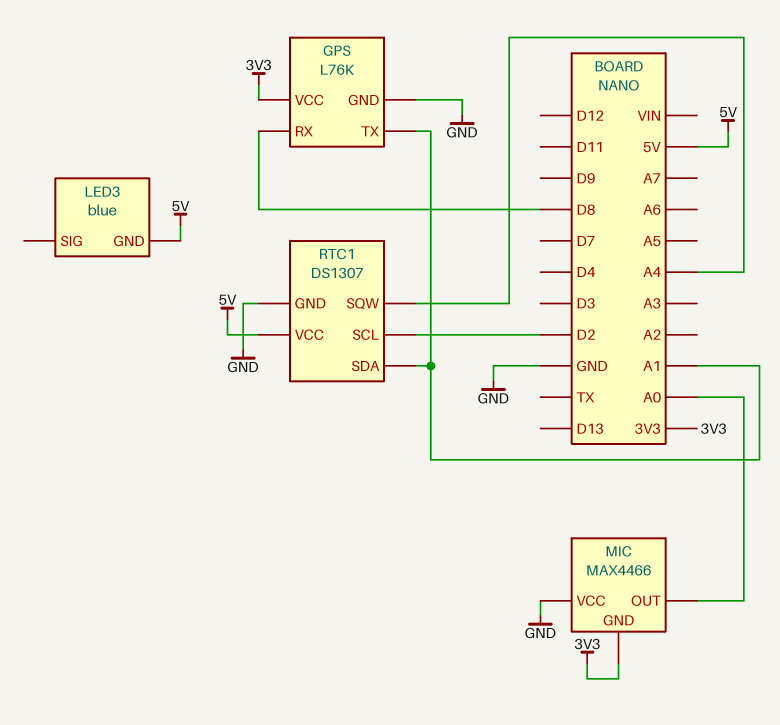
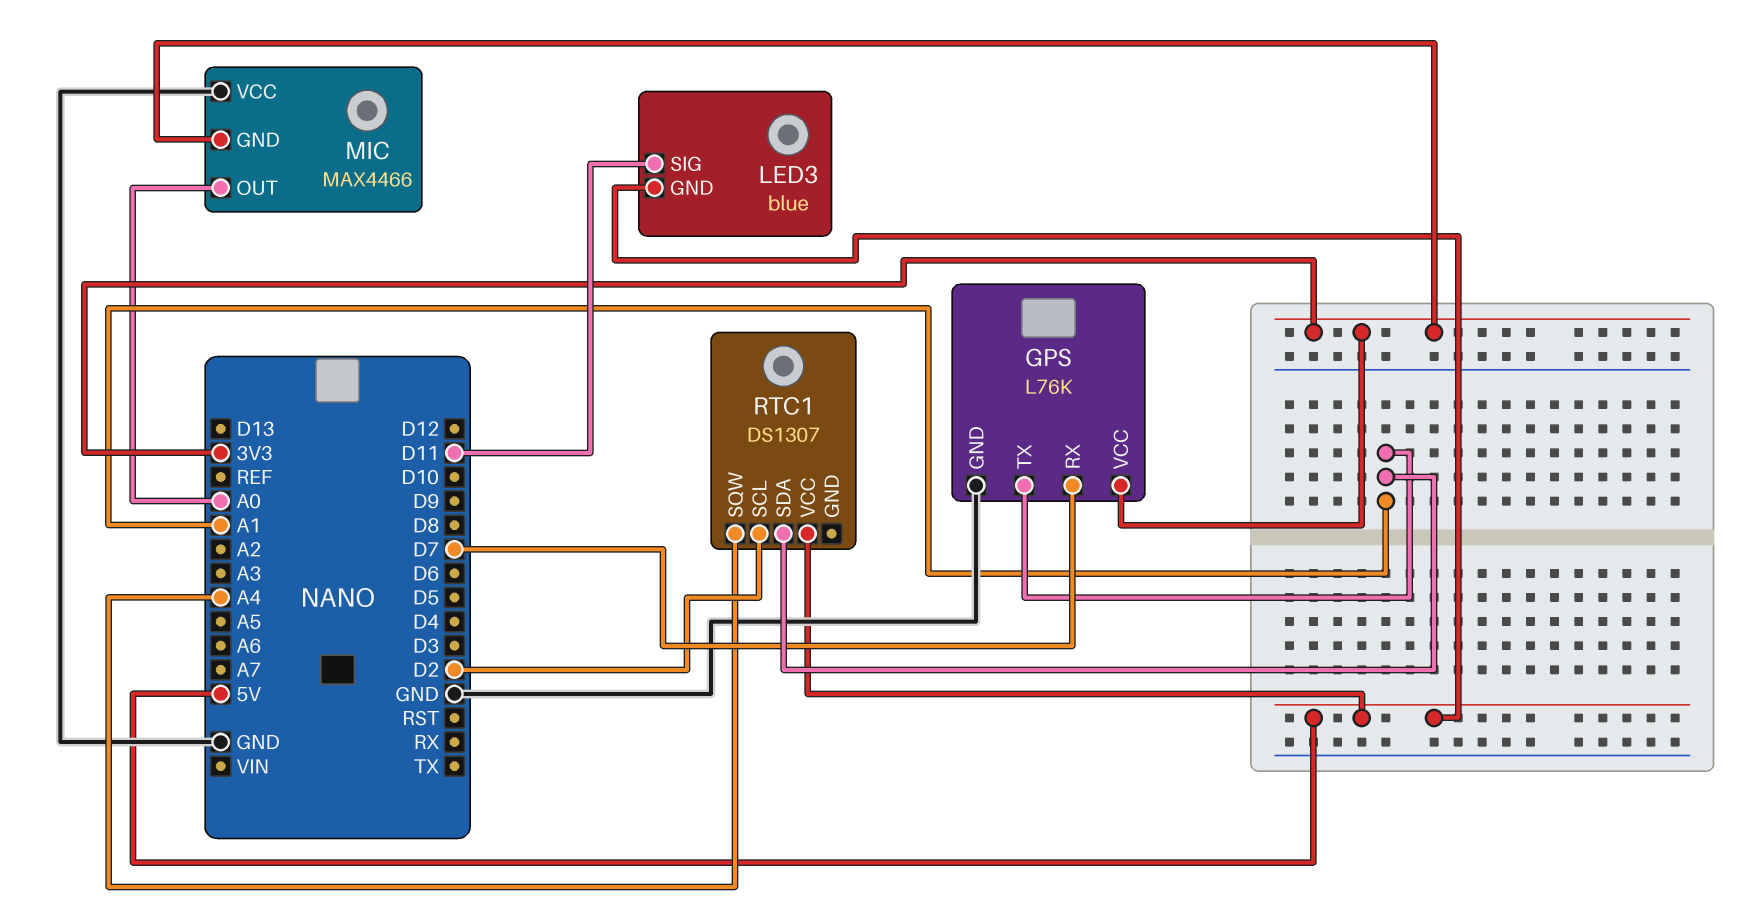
GPS pin RX: D8 -> D7
LED3 pin SIG: none -> D11
RTC1 pin GND: GND -> none

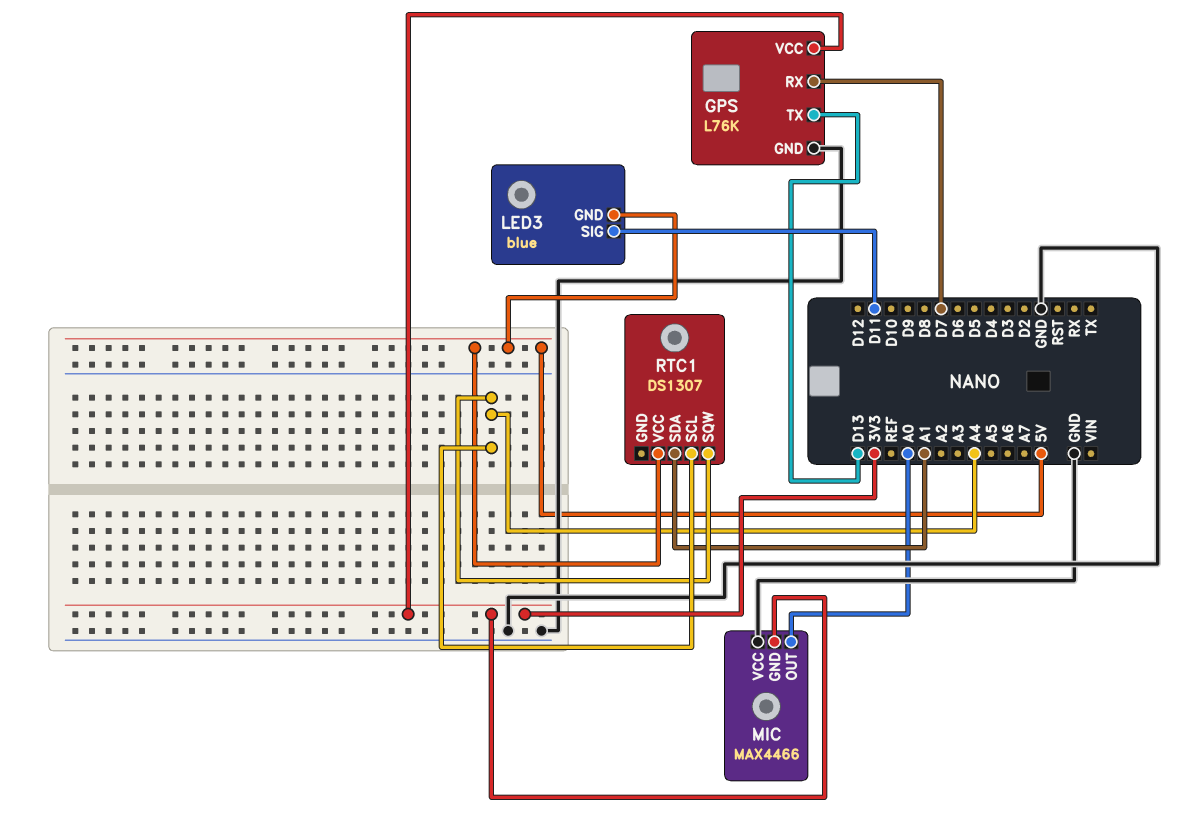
GPS pin TX: A1 -> D13
RTC1 pin SCL: D2 -> A4

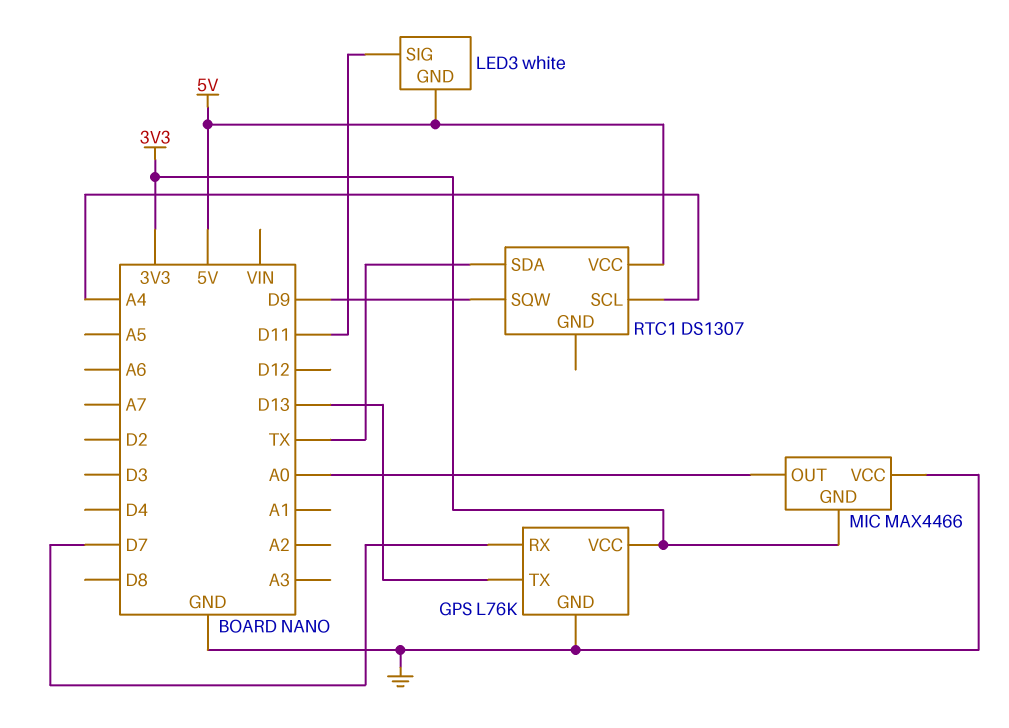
LED3: blue -> white
RTC1 pin SDA: A1 -> TX
RTC1 pin SQW: A4 -> D9

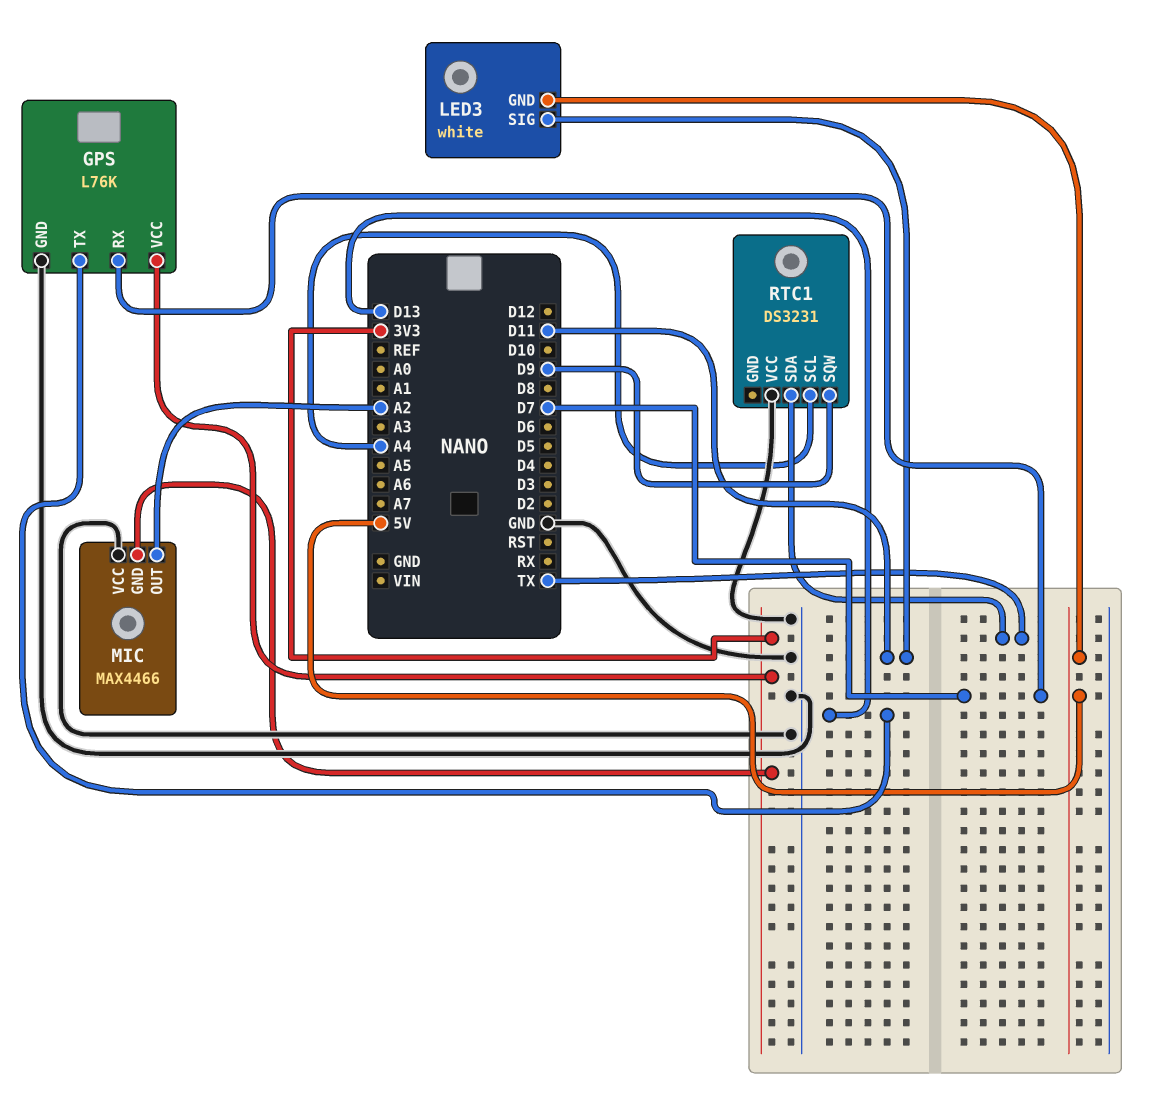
MIC pin OUT: A0 -> A2
RTC1: DS1307 -> DS3231
RTC1 pin VCC: 5V -> GND

